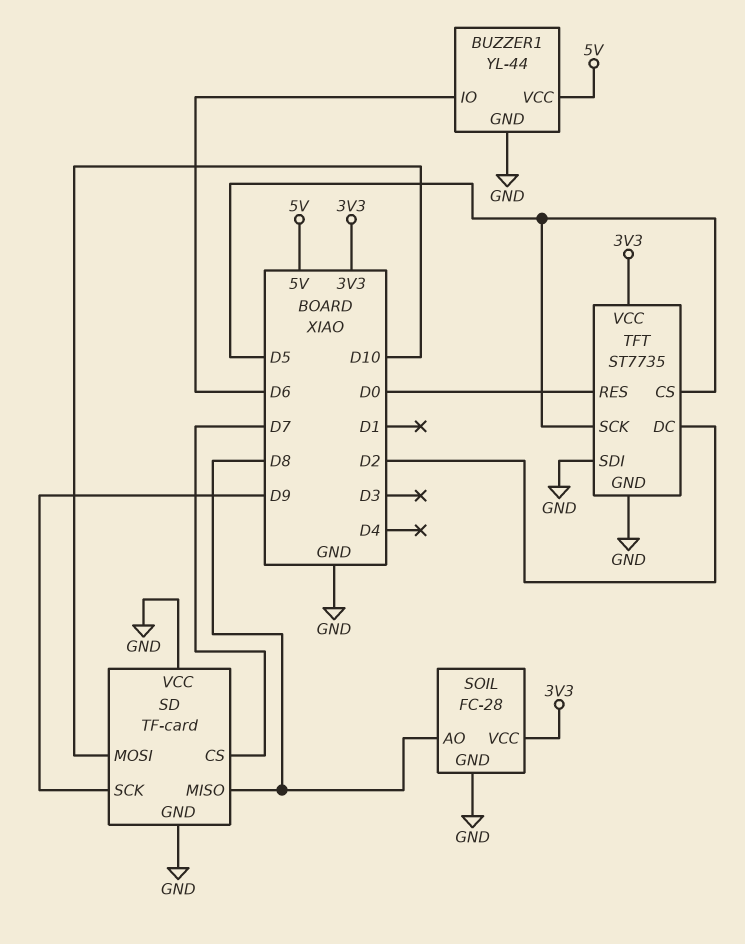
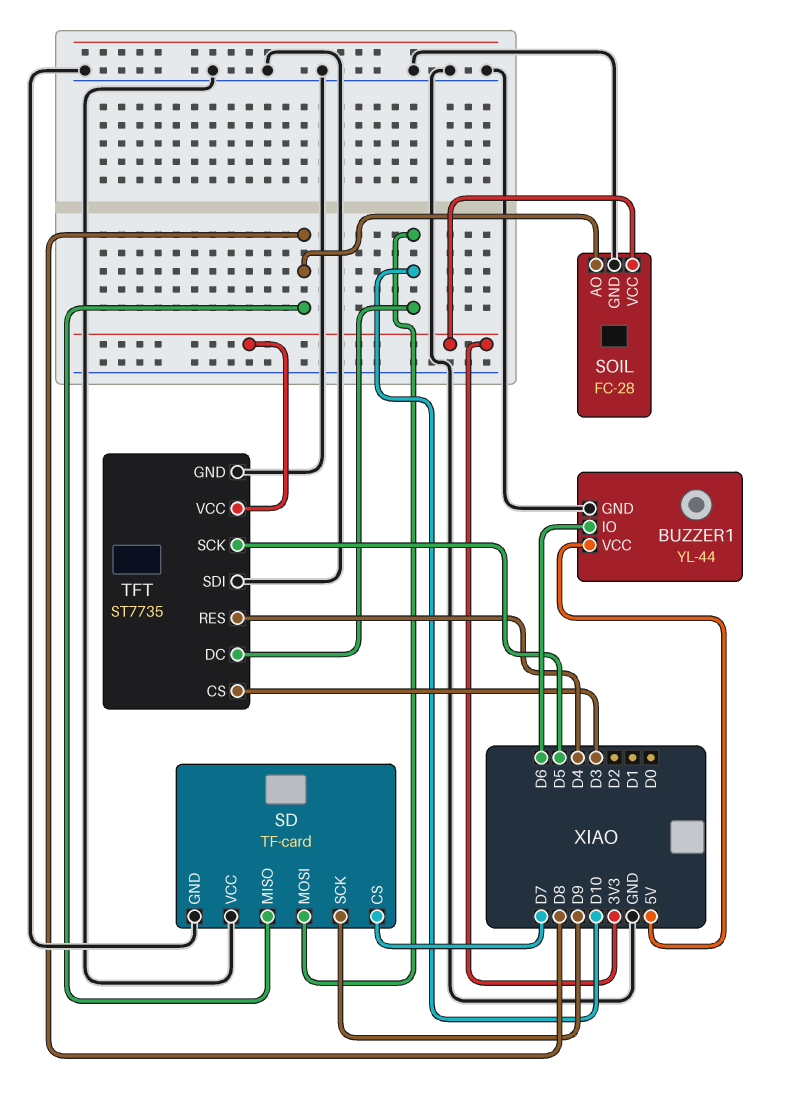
TFT pin CS: D5 -> D3
TFT pin DC: D2 -> D10
TFT pin RES: D0 -> D4

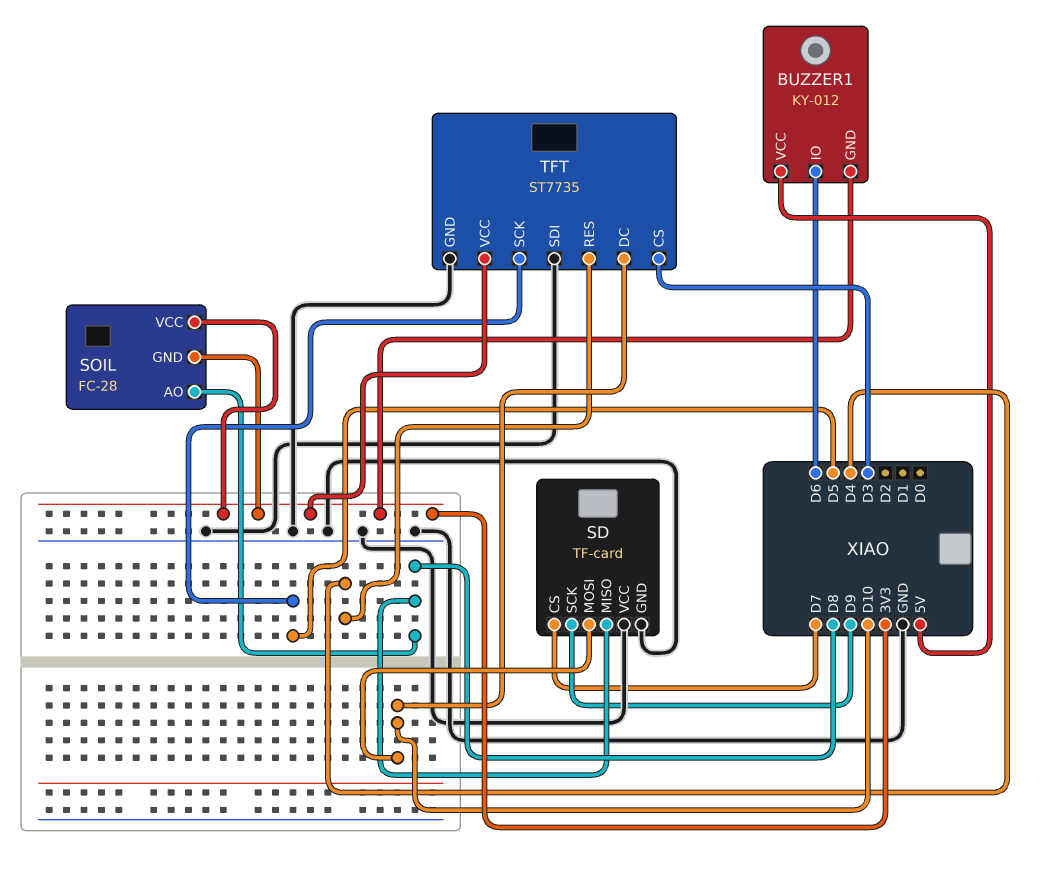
BUZZER1: YL-44 -> KY-012
BUZZER1 pin GND: GND -> 3V3
SOIL pin GND: GND -> 3V3

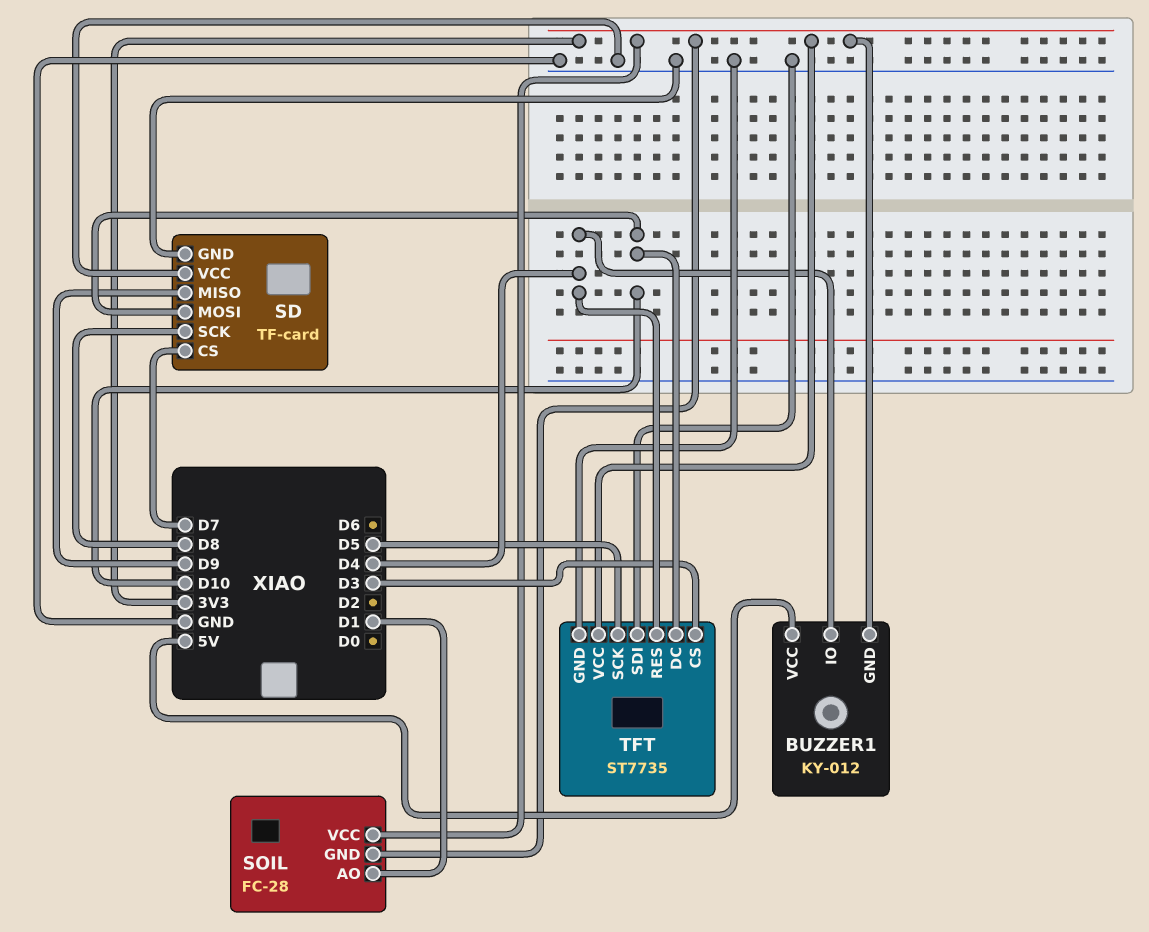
BUZZER1 pin IO: D6 -> D4
SD pin MISO: D8 -> D9
SD pin SCK: D9 -> D8
SOIL pin AO: D8 -> D1

